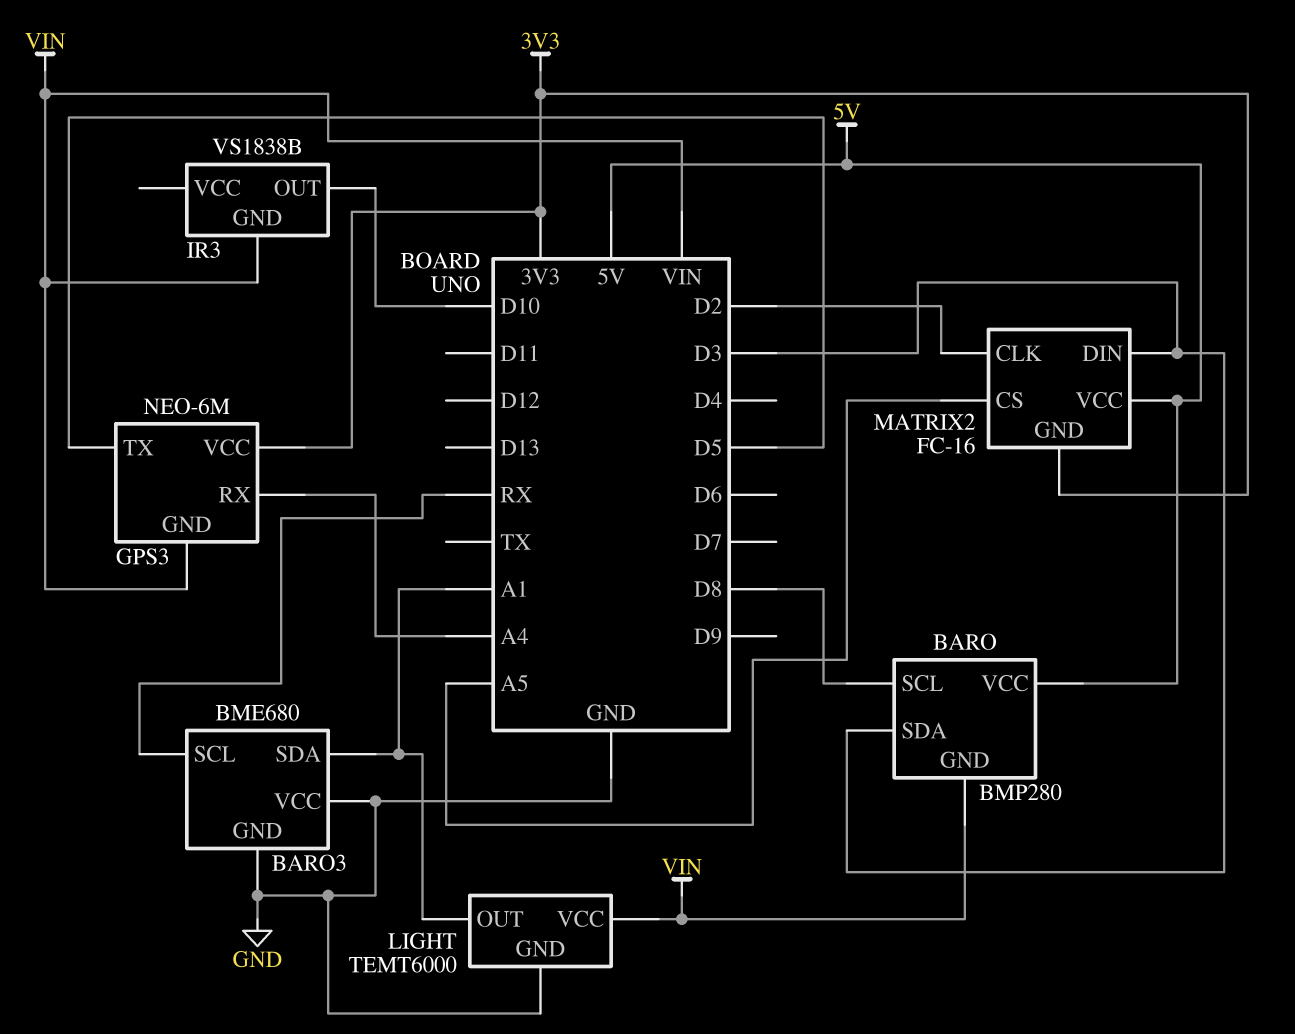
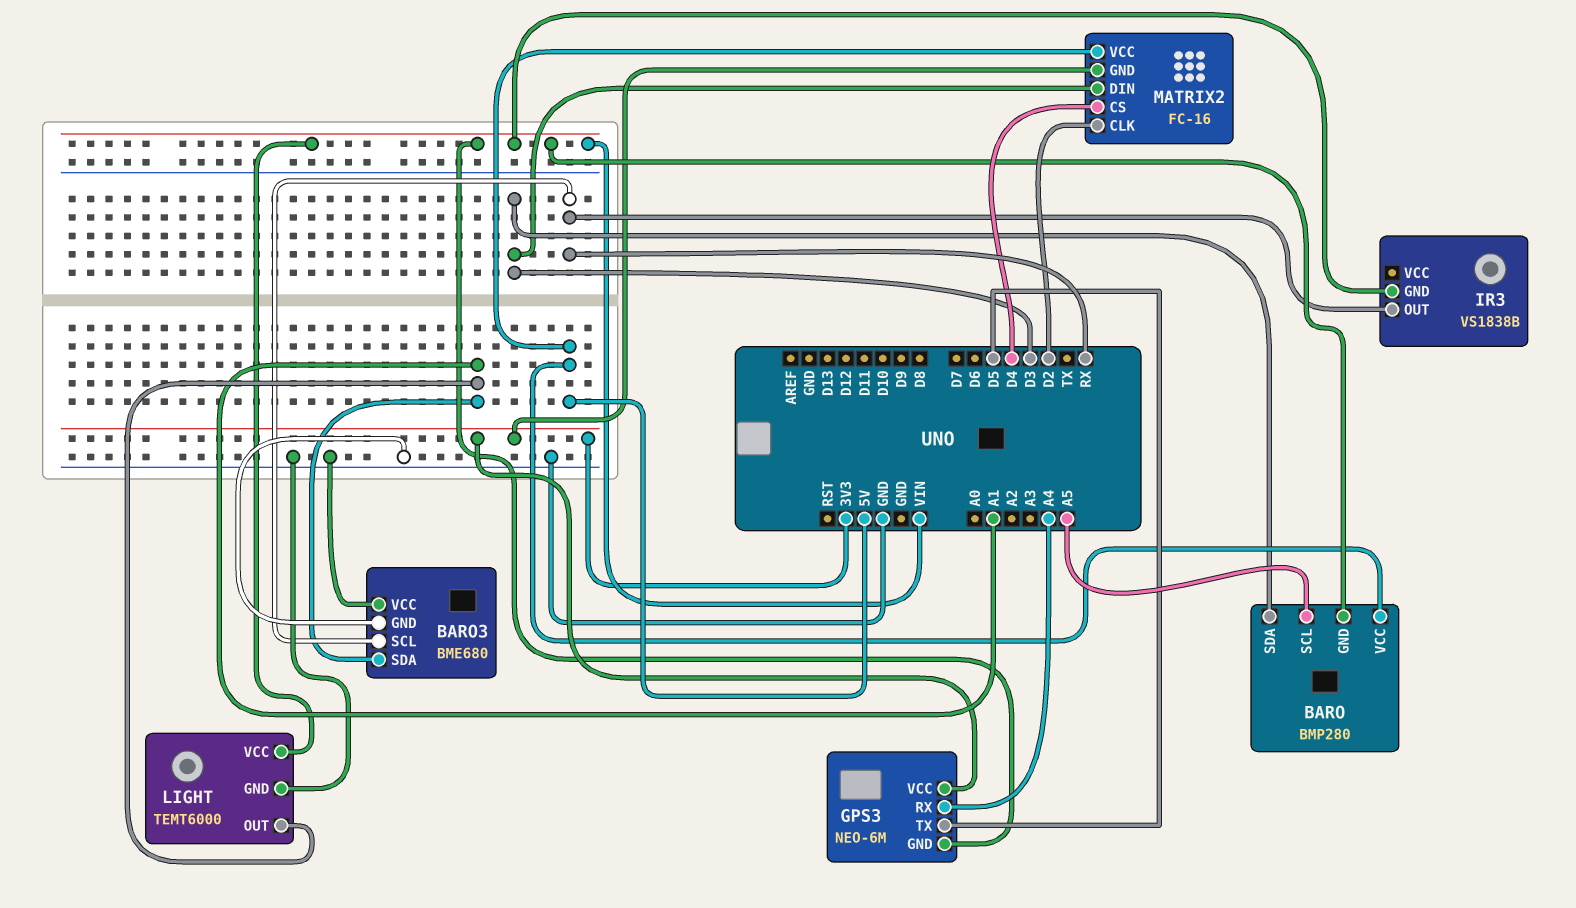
BARO pin SCL: D8 -> A5
IR3 pin OUT: D10 -> RX
MATRIX2 pin CS: A5 -> D4

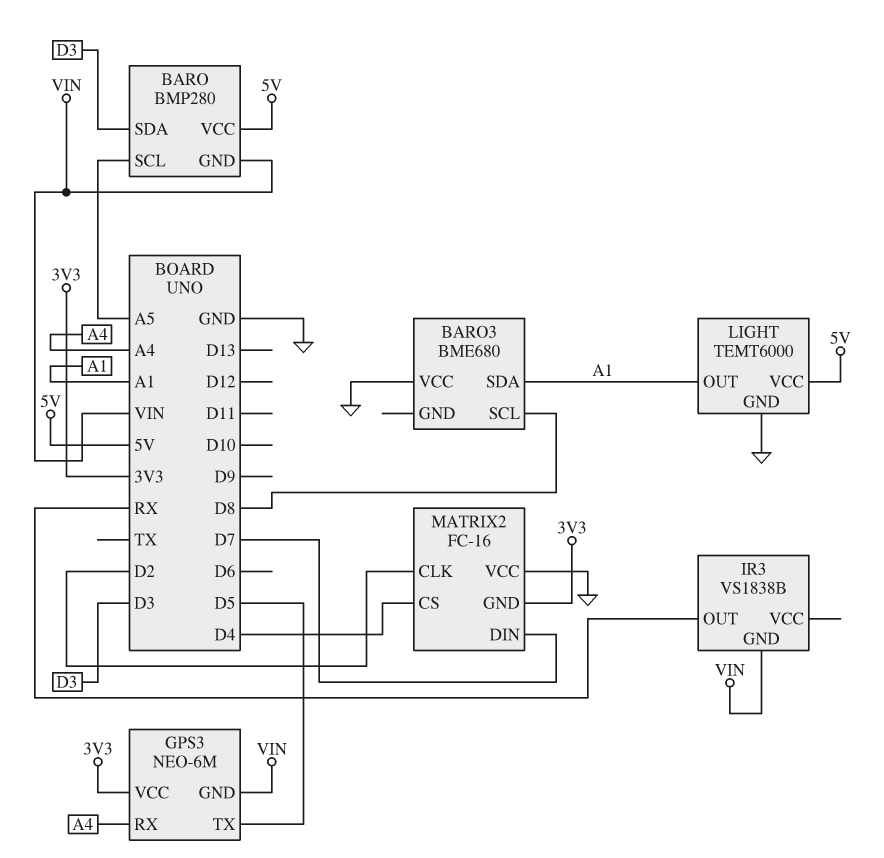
BARO3 pin GND: GND -> none
BARO3 pin SCL: RX -> D8
LIGHT pin VCC: VIN -> 5V
MATRIX2 pin DIN: D3 -> D7
MATRIX2 pin VCC: 5V -> GND

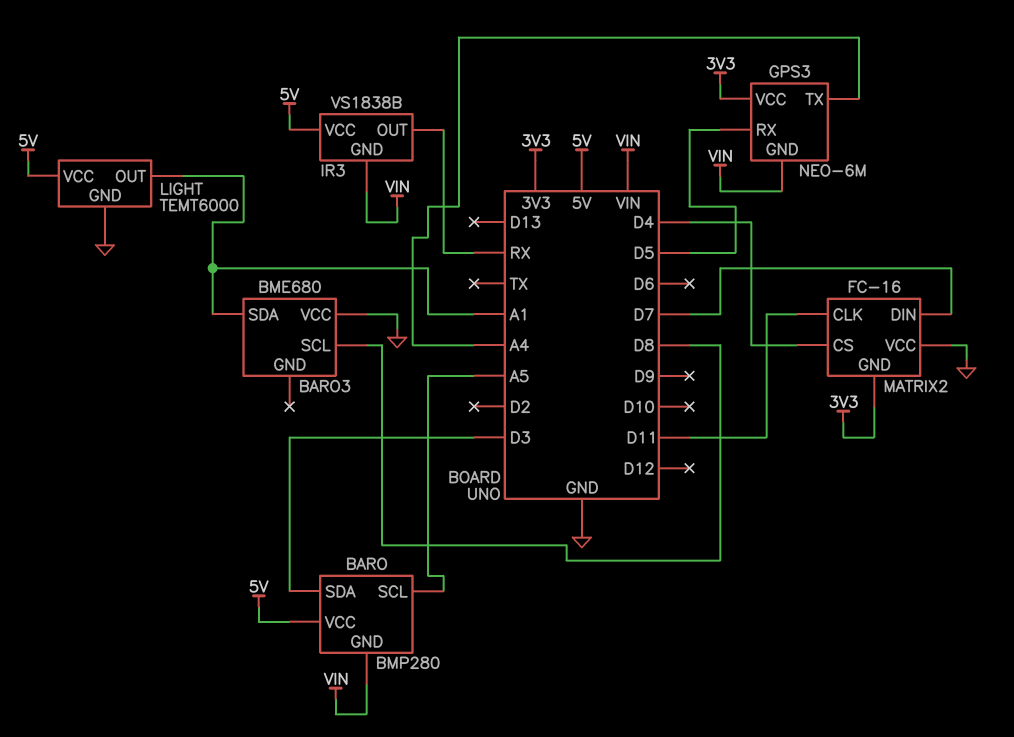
GPS3 pin RX: A4 -> D5
GPS3 pin TX: D5 -> A4
IR3 pin VCC: none -> 5V
MATRIX2 pin CLK: D2 -> D11

